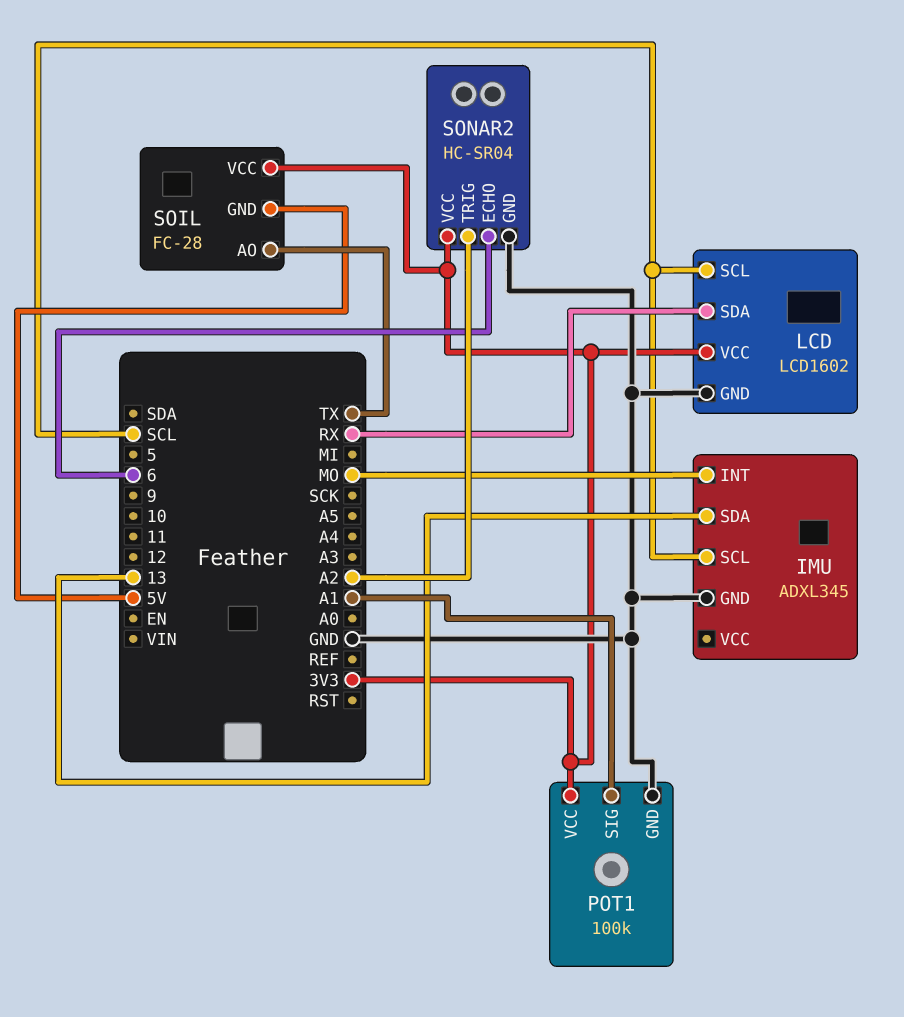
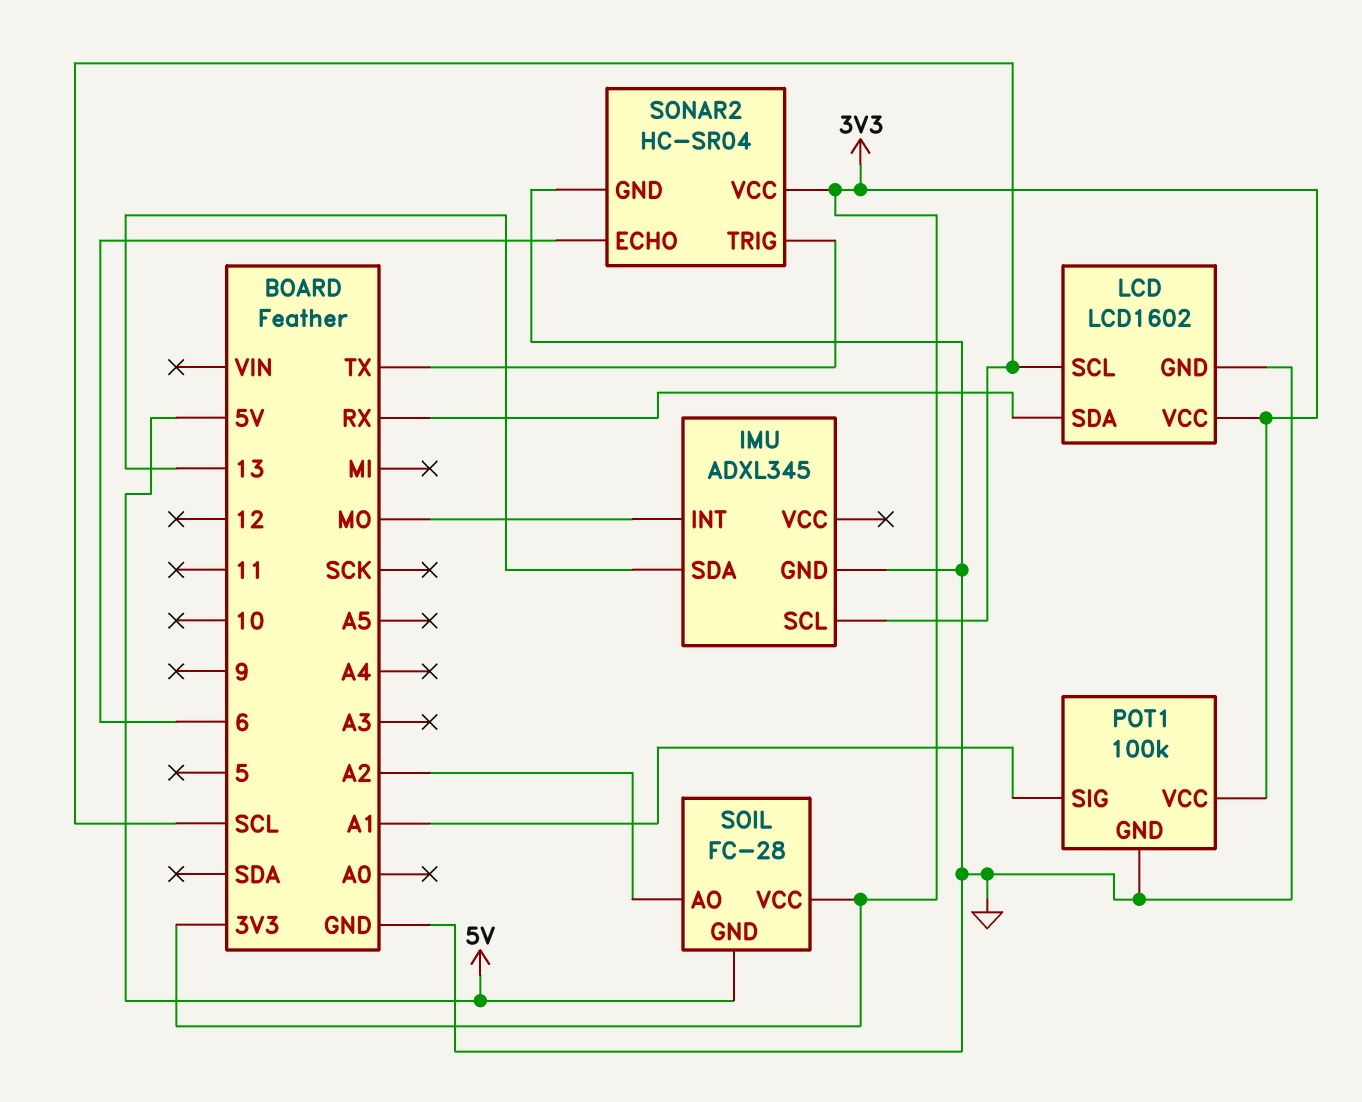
SOIL pin AO: TX -> A2
SONAR2 pin TRIG: A2 -> TX

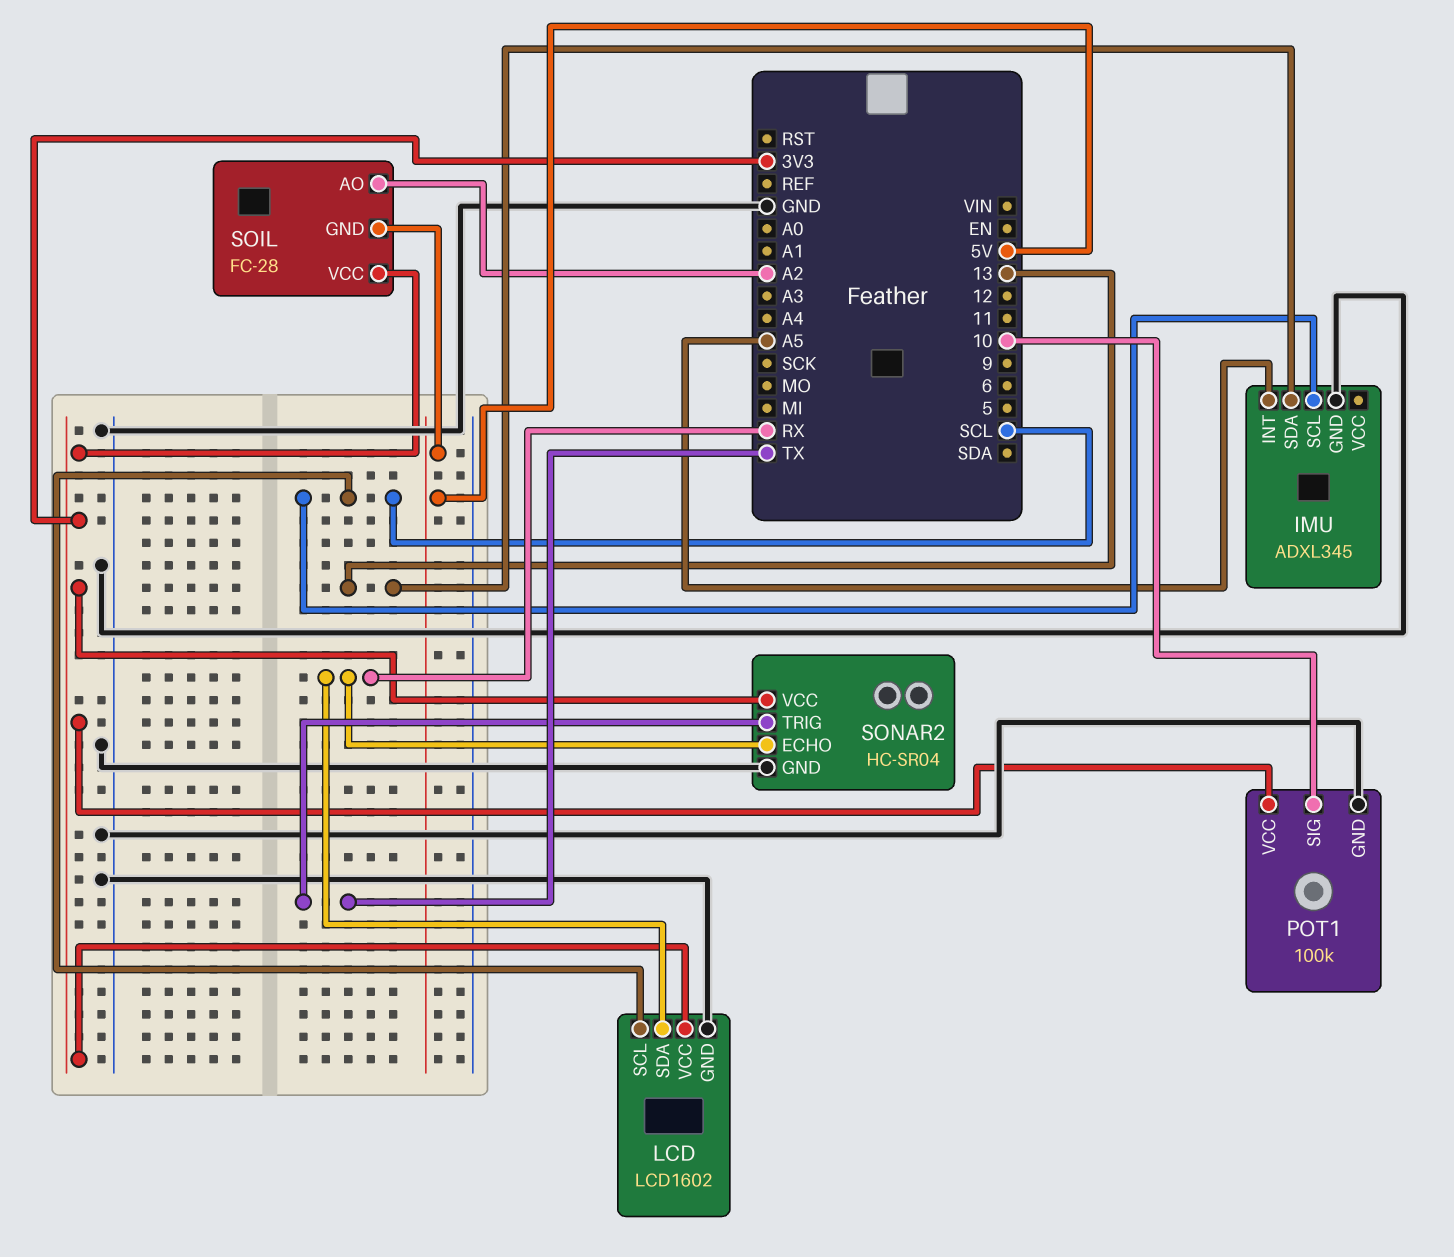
IMU pin INT: MO -> A5
POT1 pin SIG: A1 -> 10
SONAR2 pin ECHO: 6 -> RX

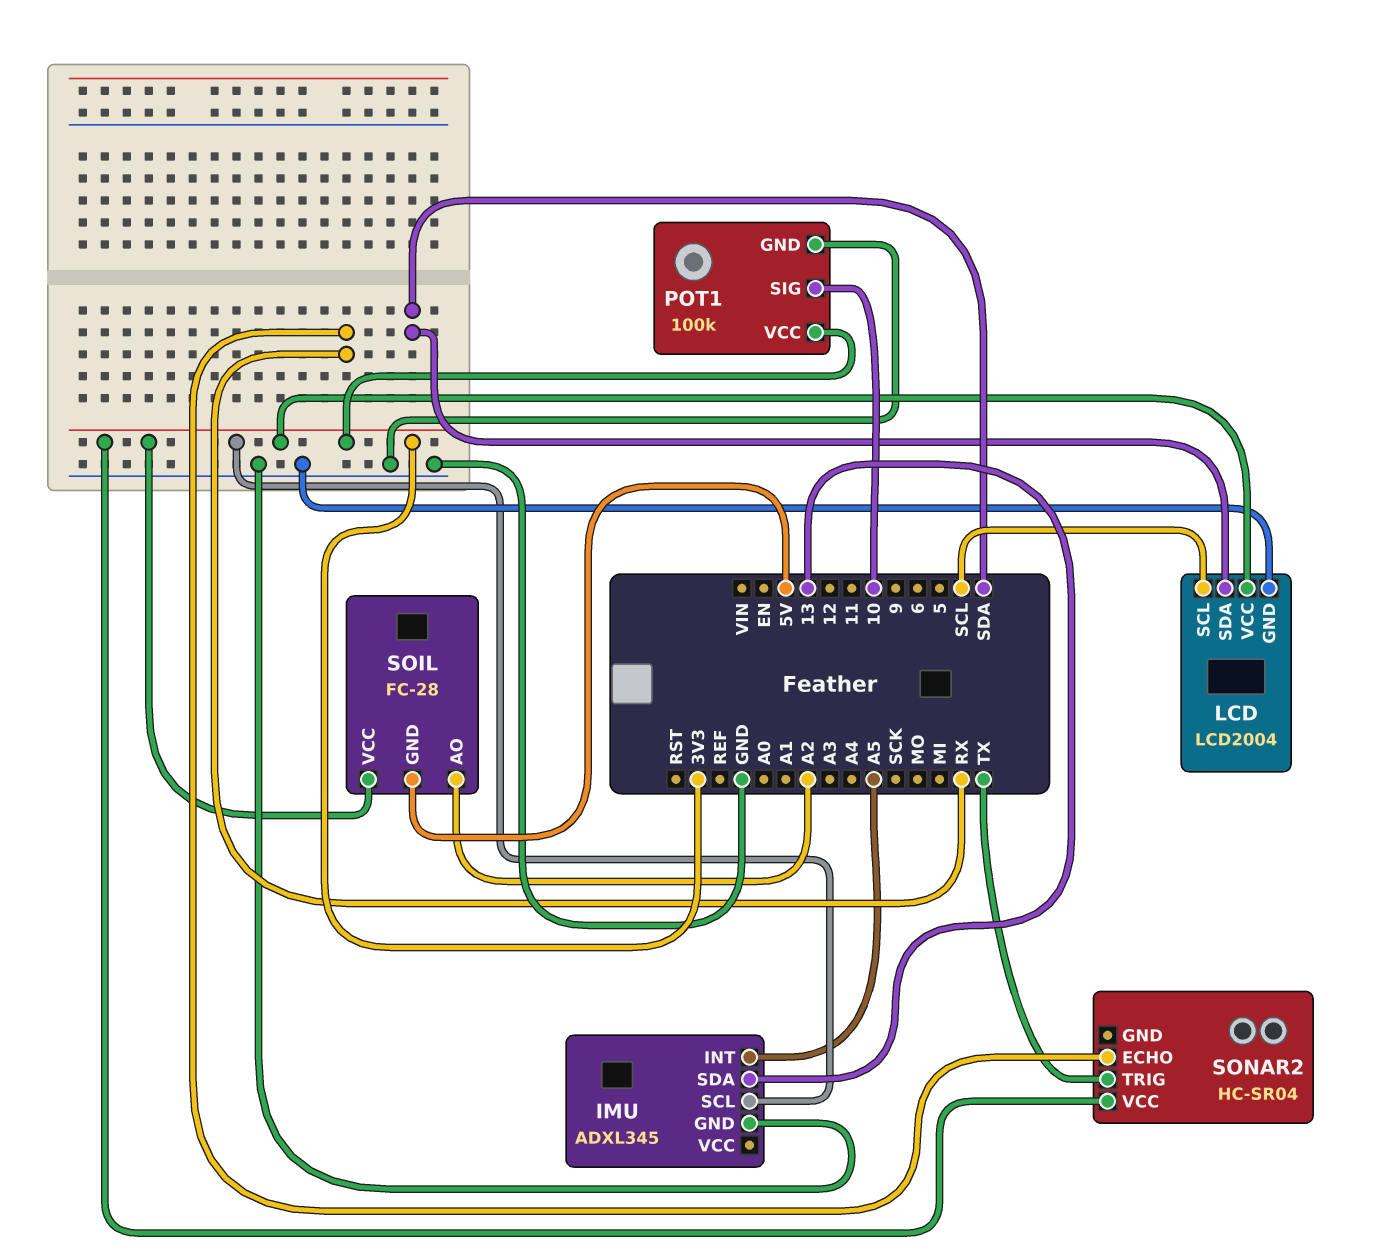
IMU pin SCL: SCL -> 3V3
LCD: LCD1602 -> LCD2004
LCD pin SDA: RX -> SDA
SONAR2 pin GND: GND -> none

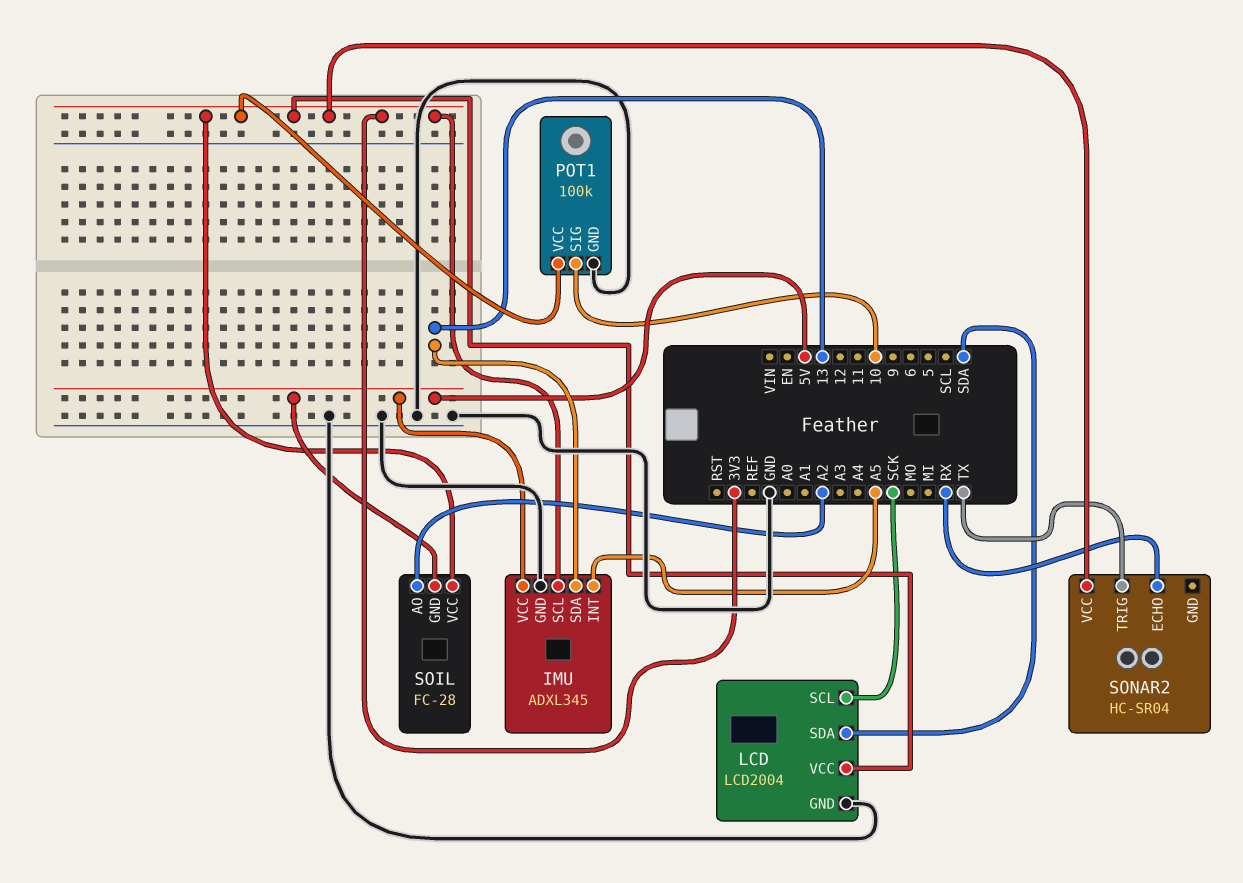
IMU pin VCC: none -> 5V
LCD pin SCL: SCL -> SCK

